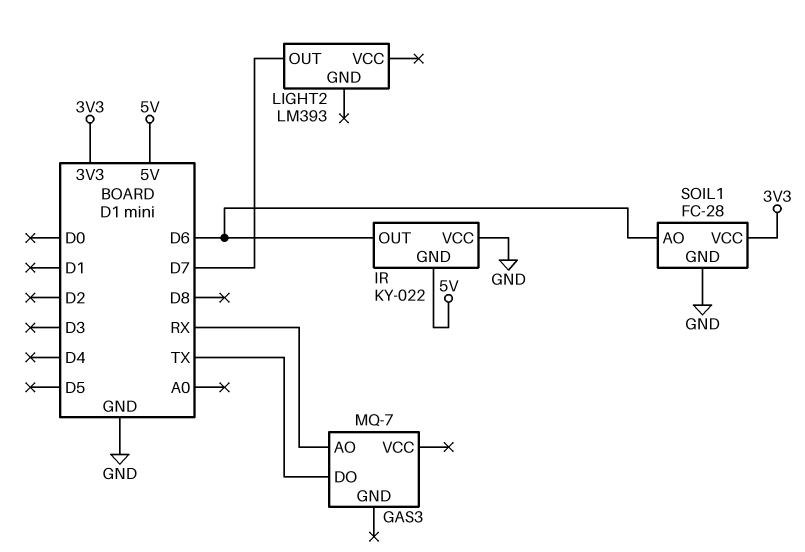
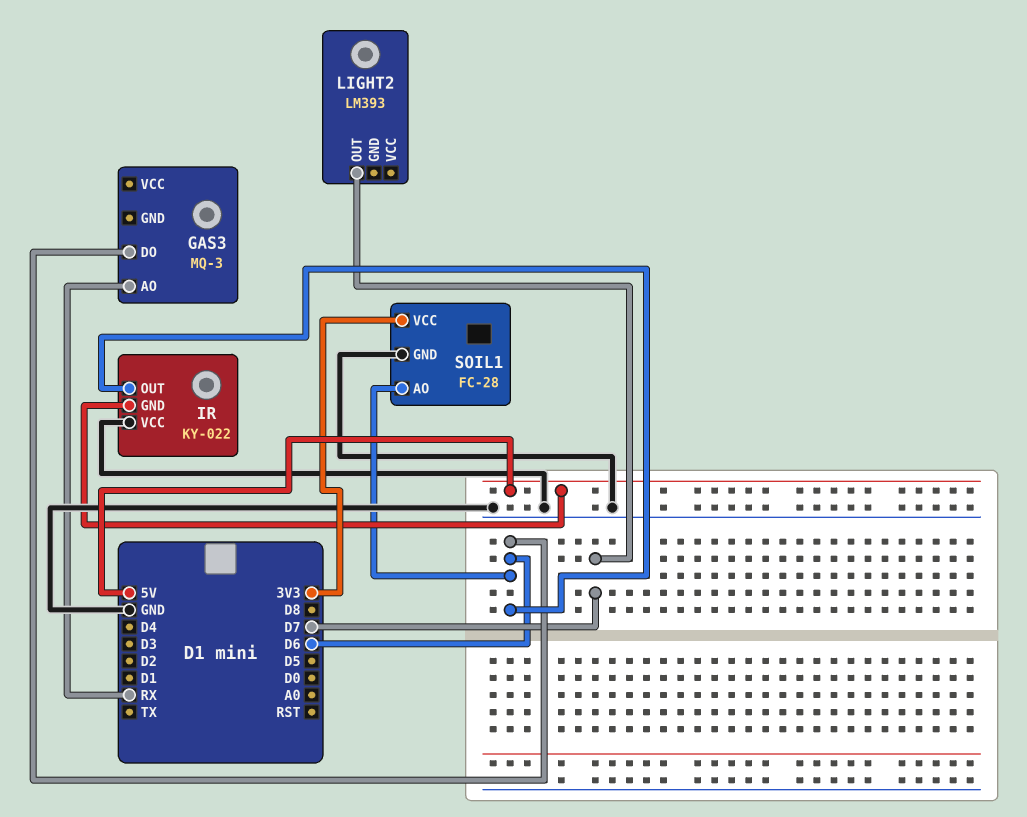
GAS3: MQ-7 -> MQ-3
GAS3 pin DO: TX -> D6

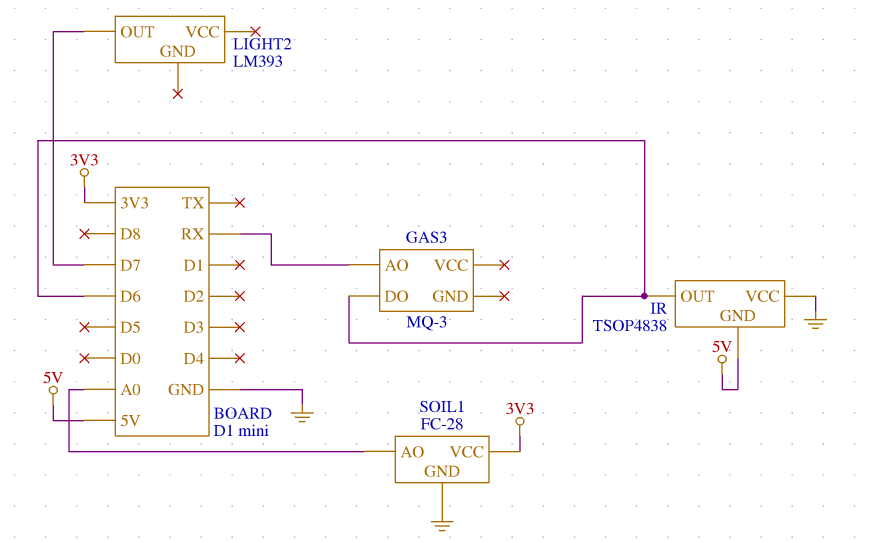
IR: KY-022 -> TSOP4838
SOIL1 pin AO: D6 -> A0

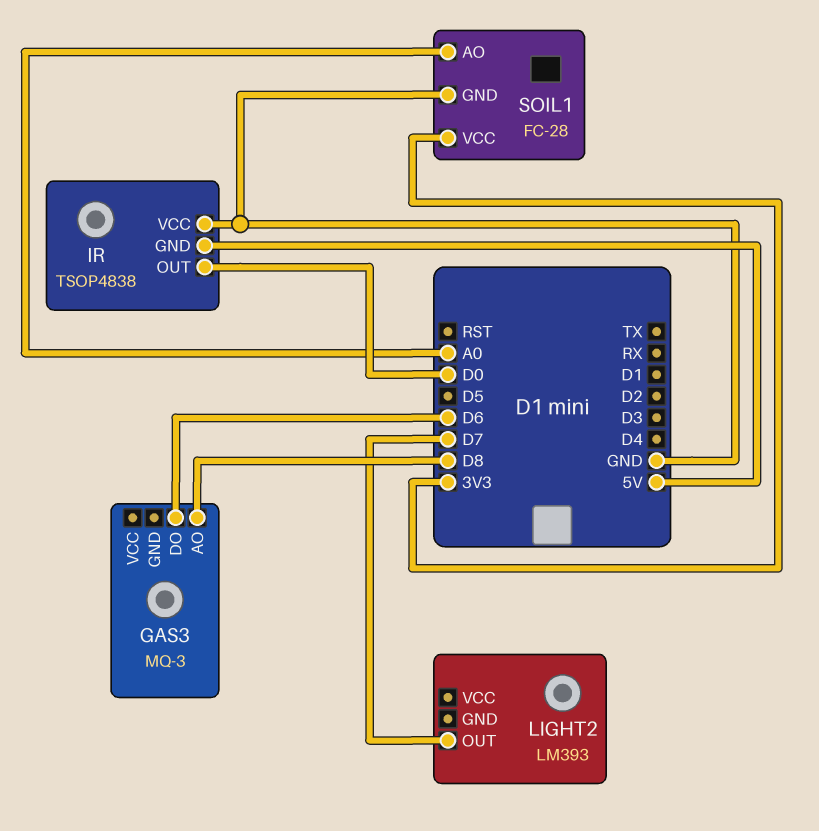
GAS3 pin AO: RX -> D8
IR pin OUT: D6 -> D0

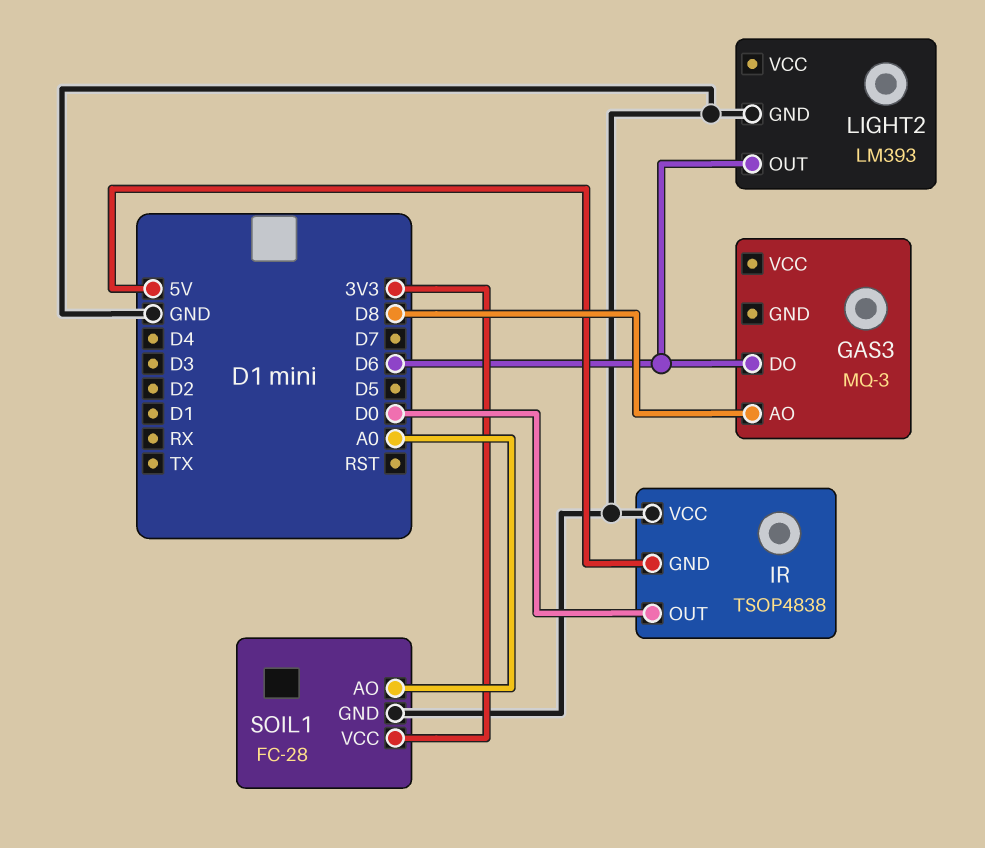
LIGHT2 pin GND: none -> GND
LIGHT2 pin OUT: D7 -> D6

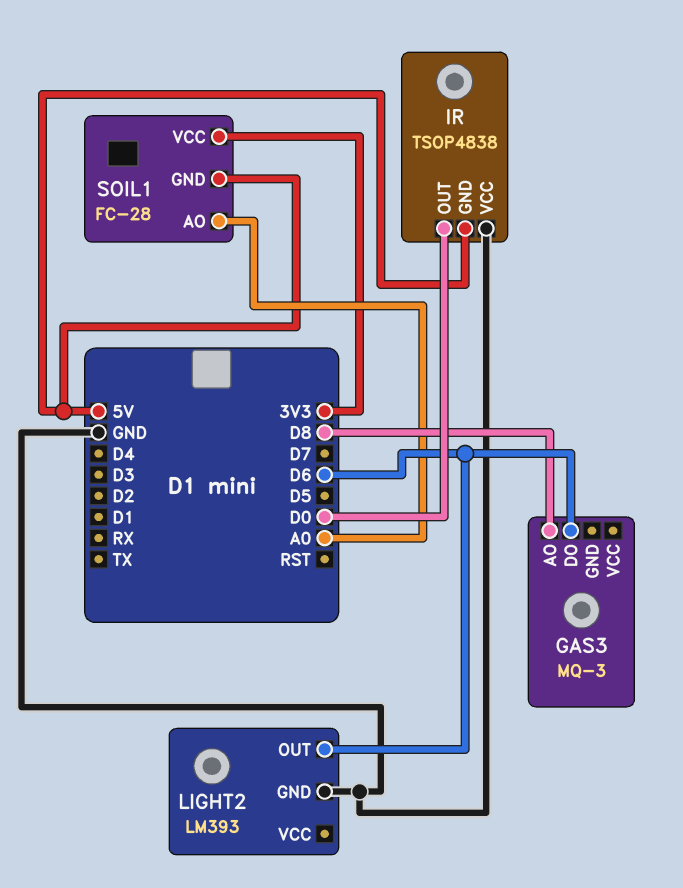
SOIL1 pin GND: GND -> 5V

